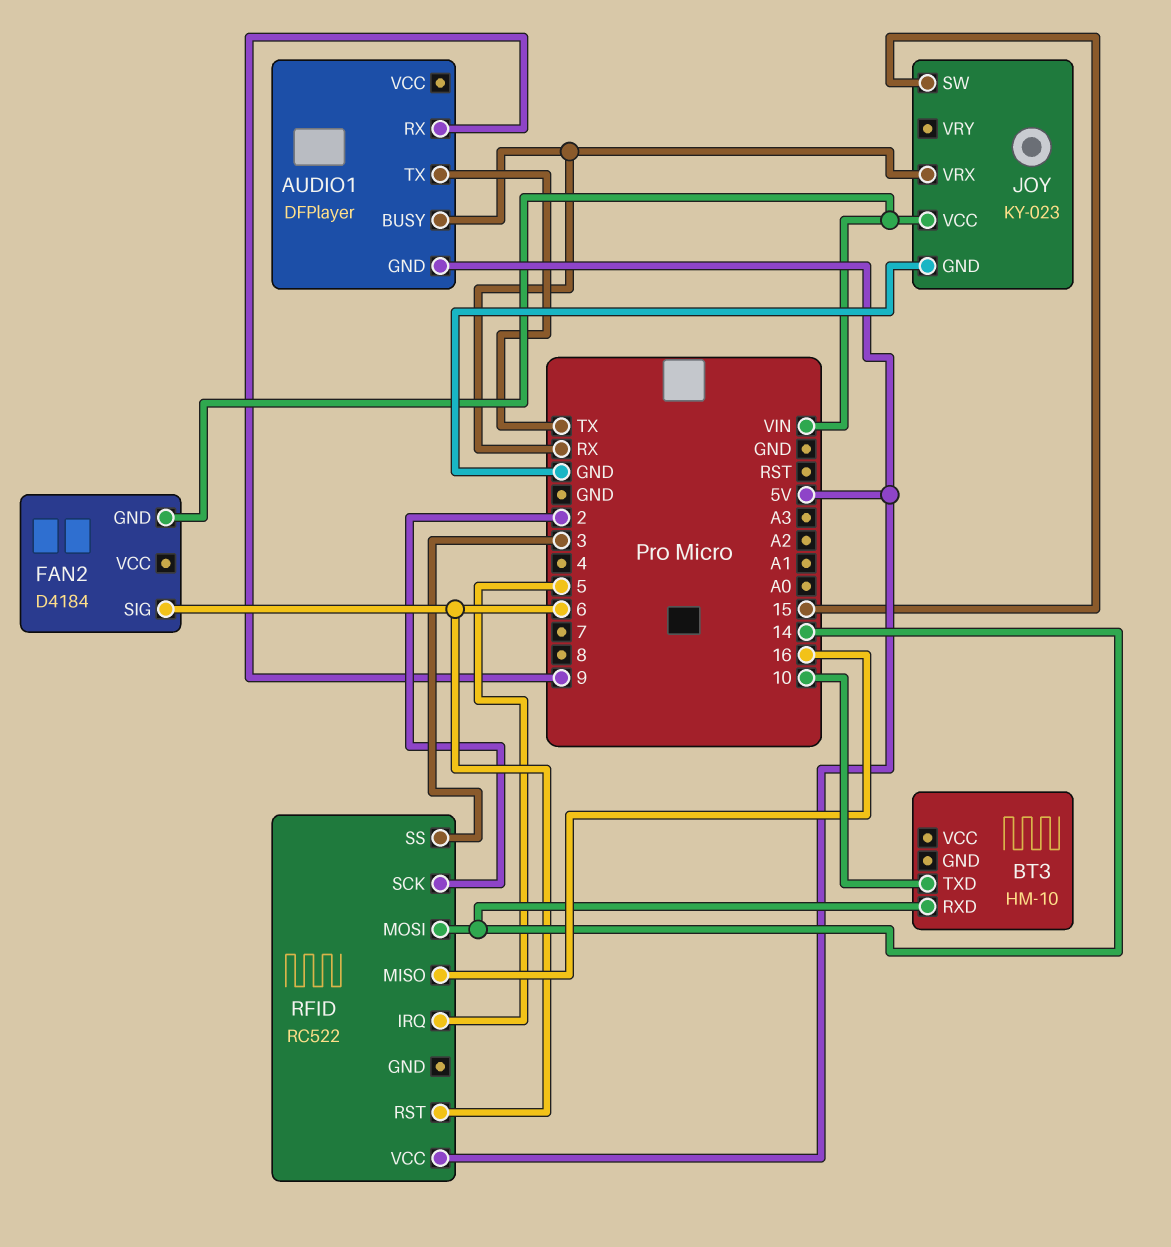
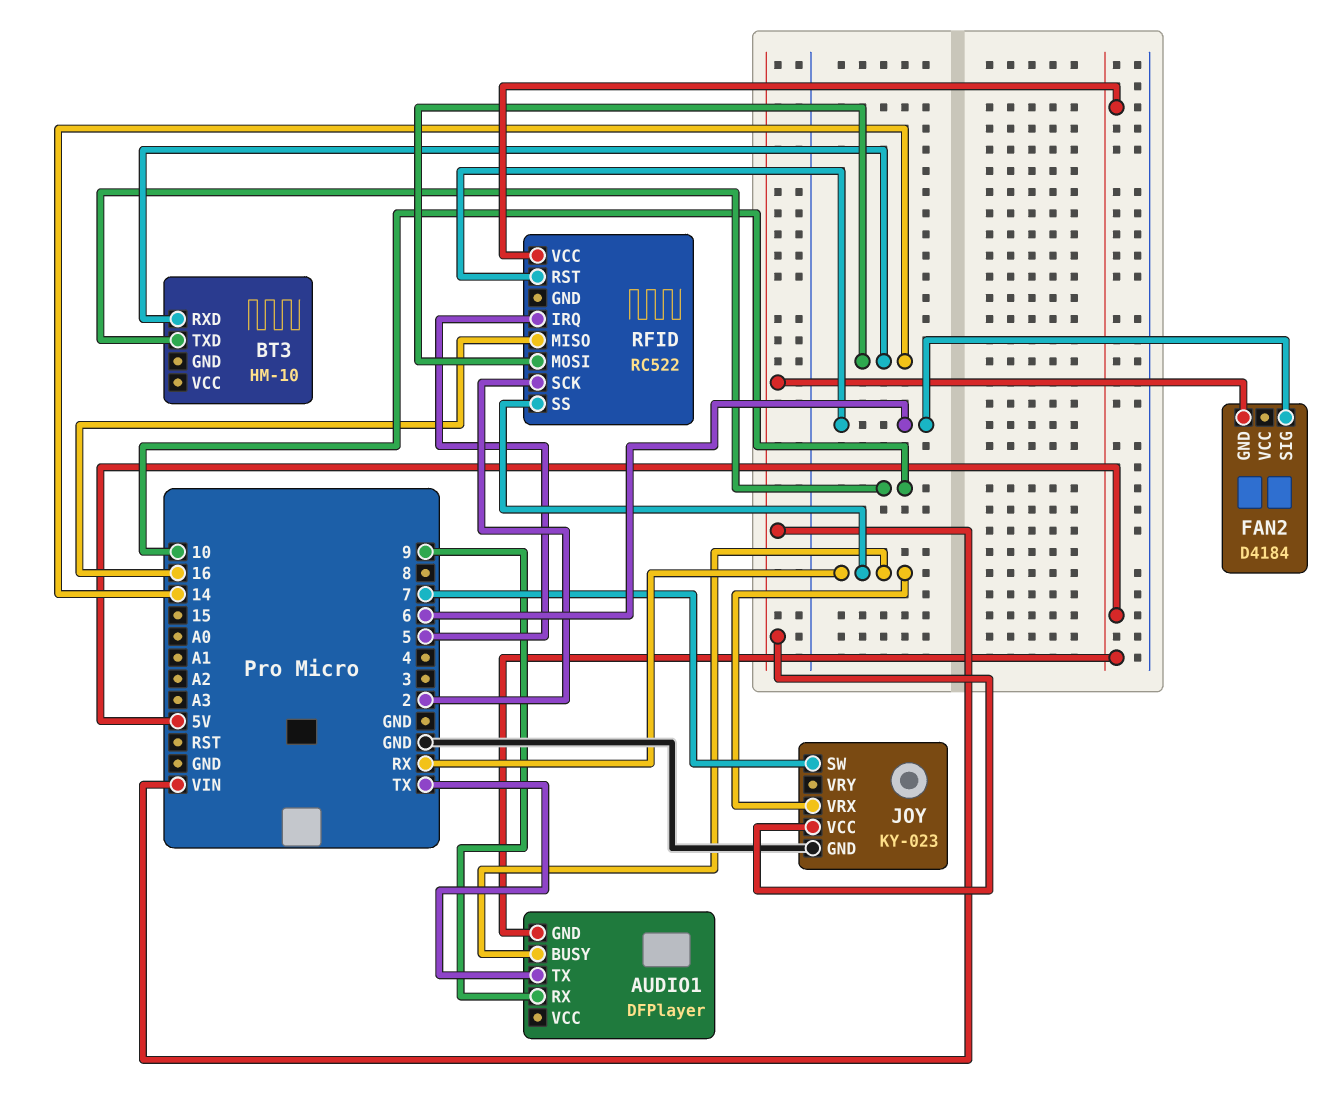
JOY pin SW: 15 -> 7
RFID pin SS: 3 -> RX

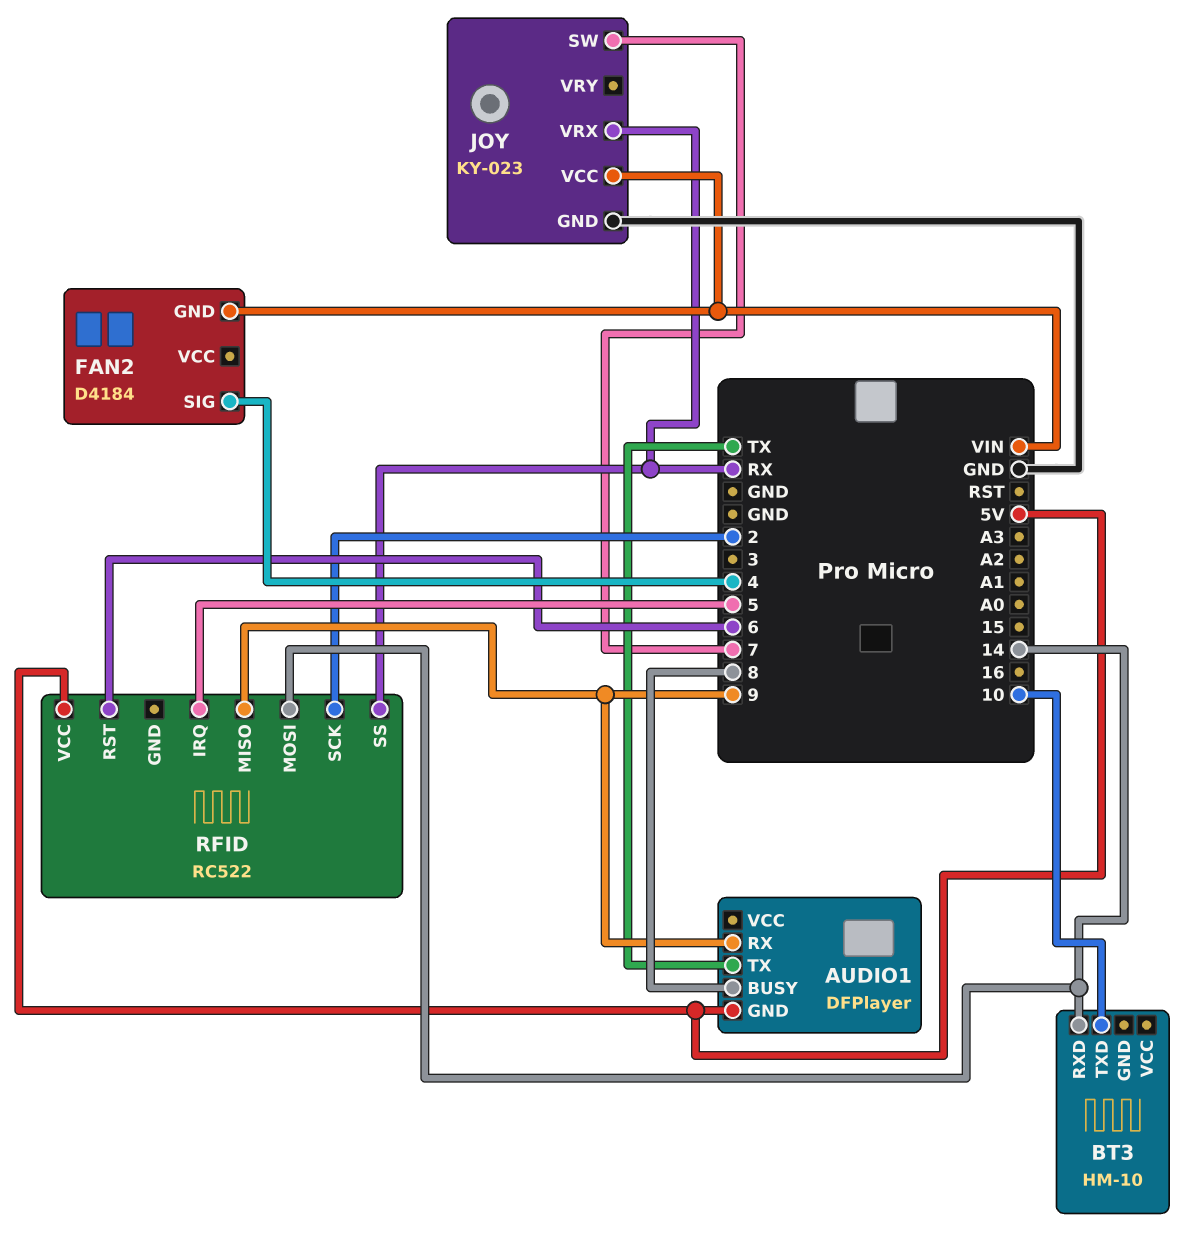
AUDIO1 pin BUSY: RX -> 8
FAN2 pin SIG: 6 -> 4
RFID pin MISO: 16 -> 9

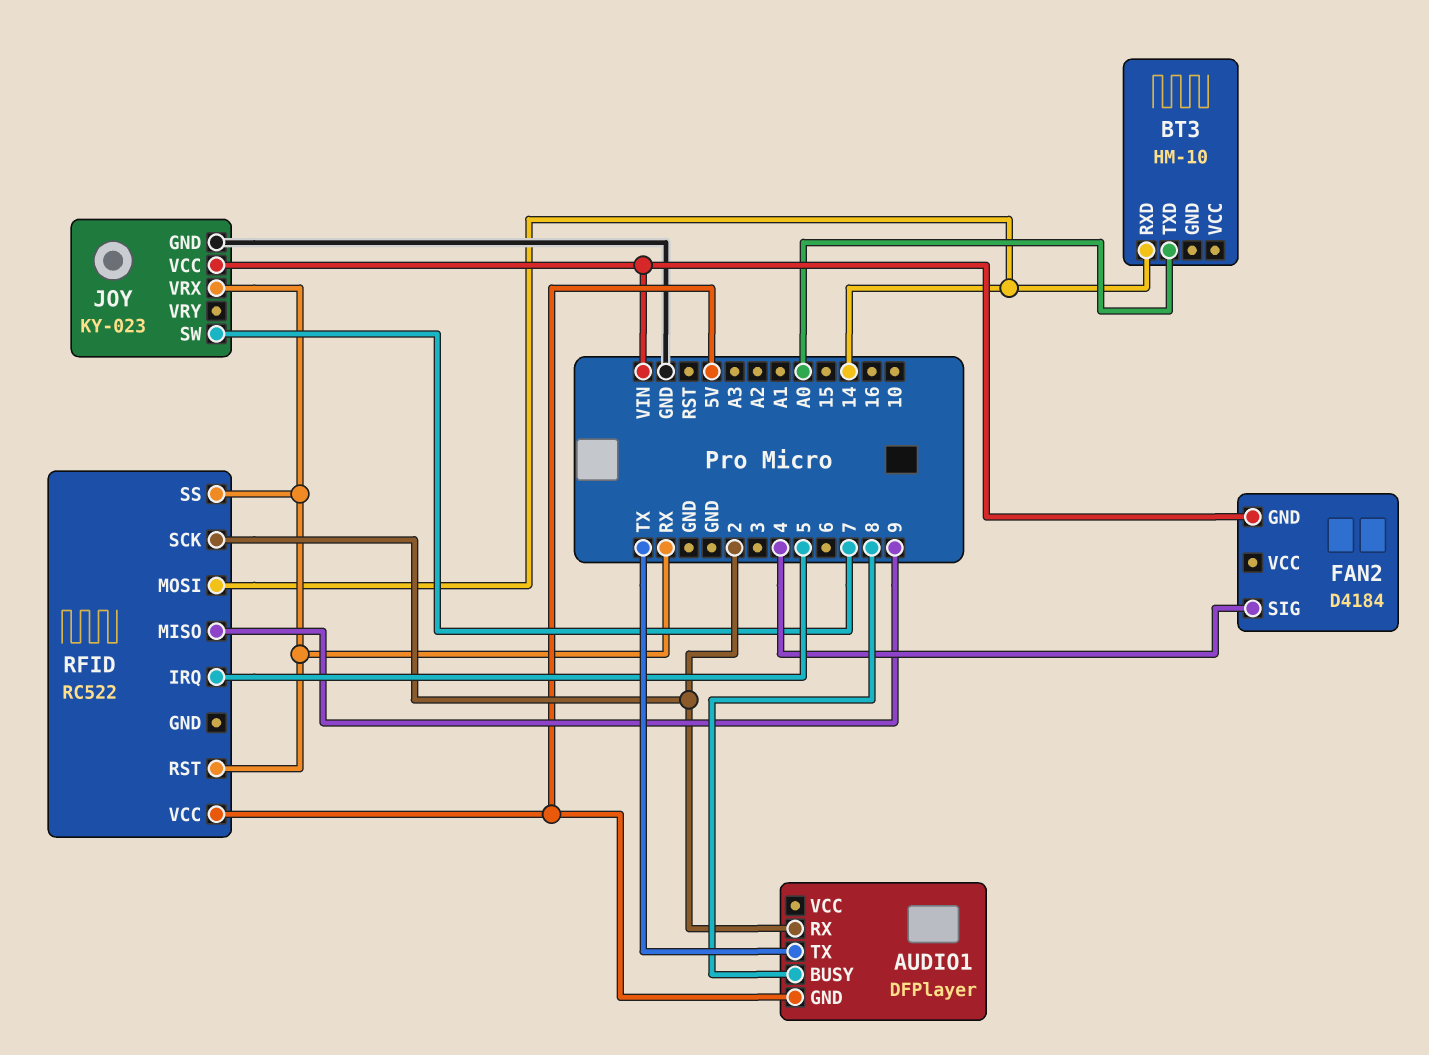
AUDIO1 pin RX: 9 -> 2
BT3 pin TXD: 10 -> A0
RFID pin RST: 6 -> RX

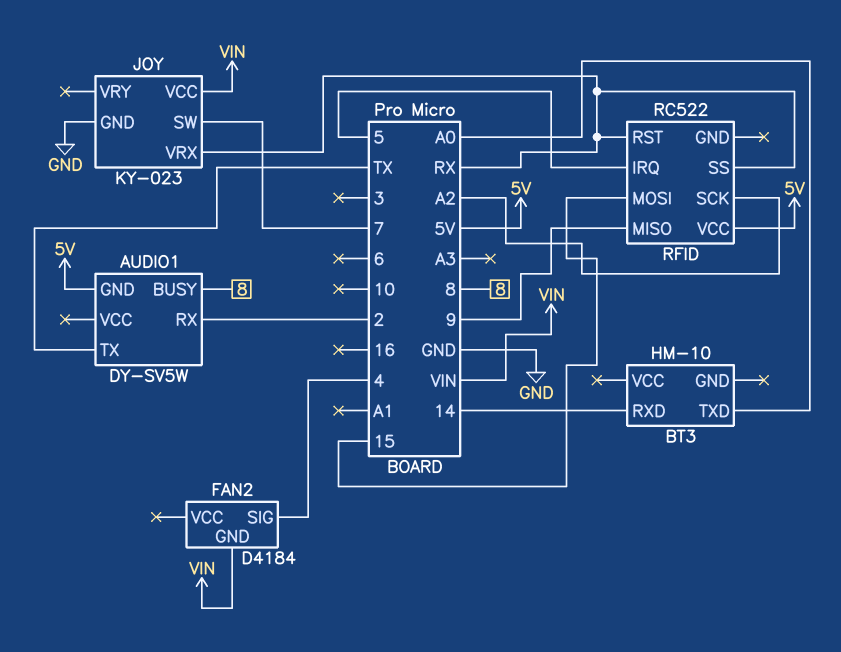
AUDIO1: DFPlayer -> DY-SV5W
RFID pin MOSI: 14 -> 15
RFID pin SCK: 2 -> A2

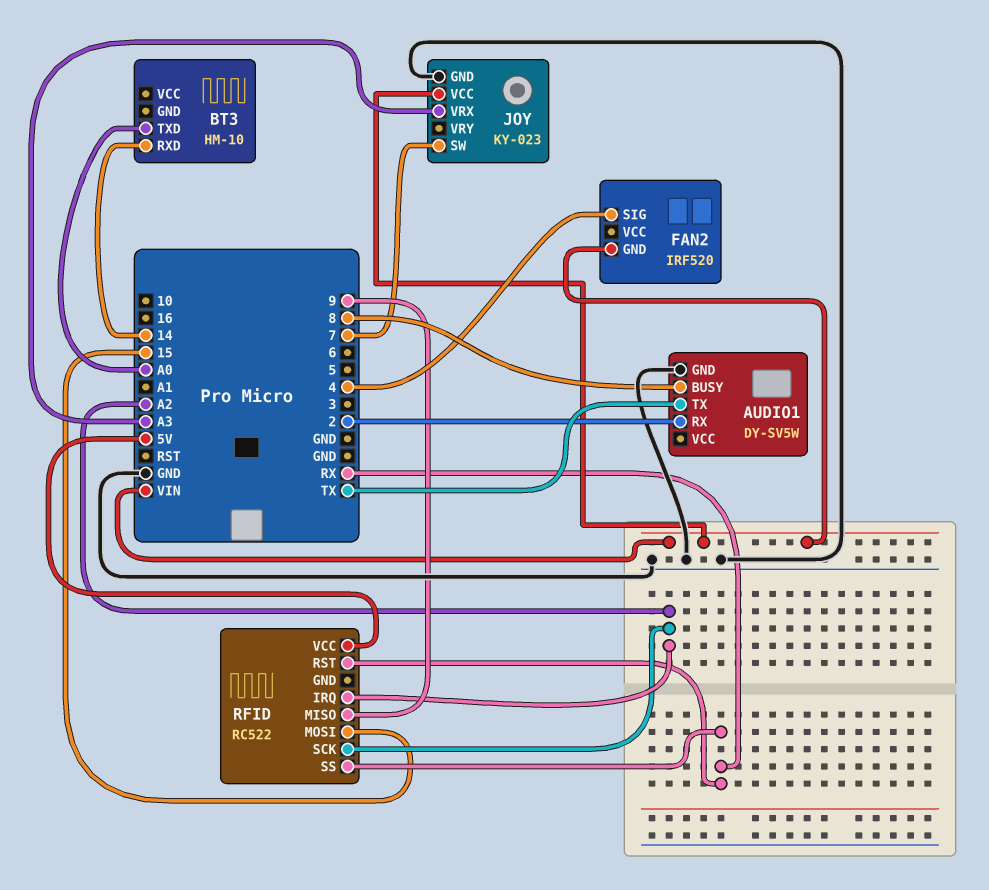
AUDIO1 pin GND: 5V -> GND
FAN2: D4184 -> IRF520
JOY pin VRX: RX -> A3
RFID pin IRQ: 5 -> A2

